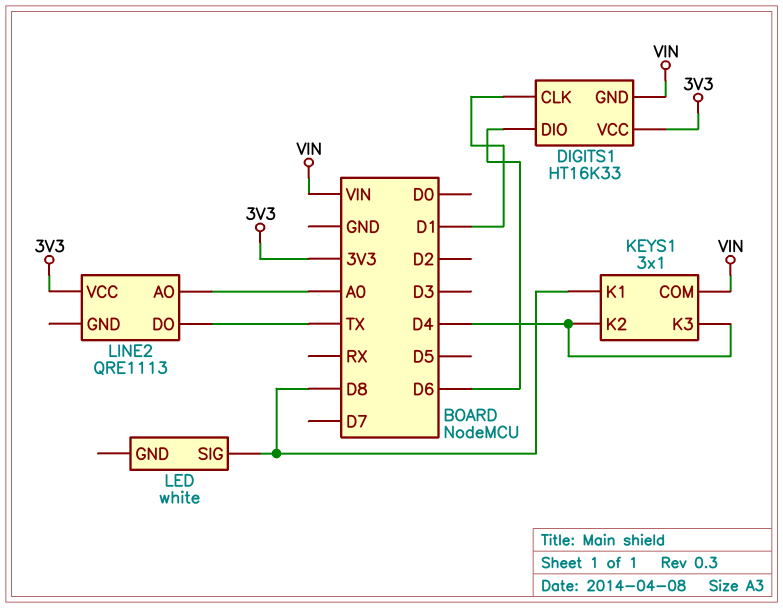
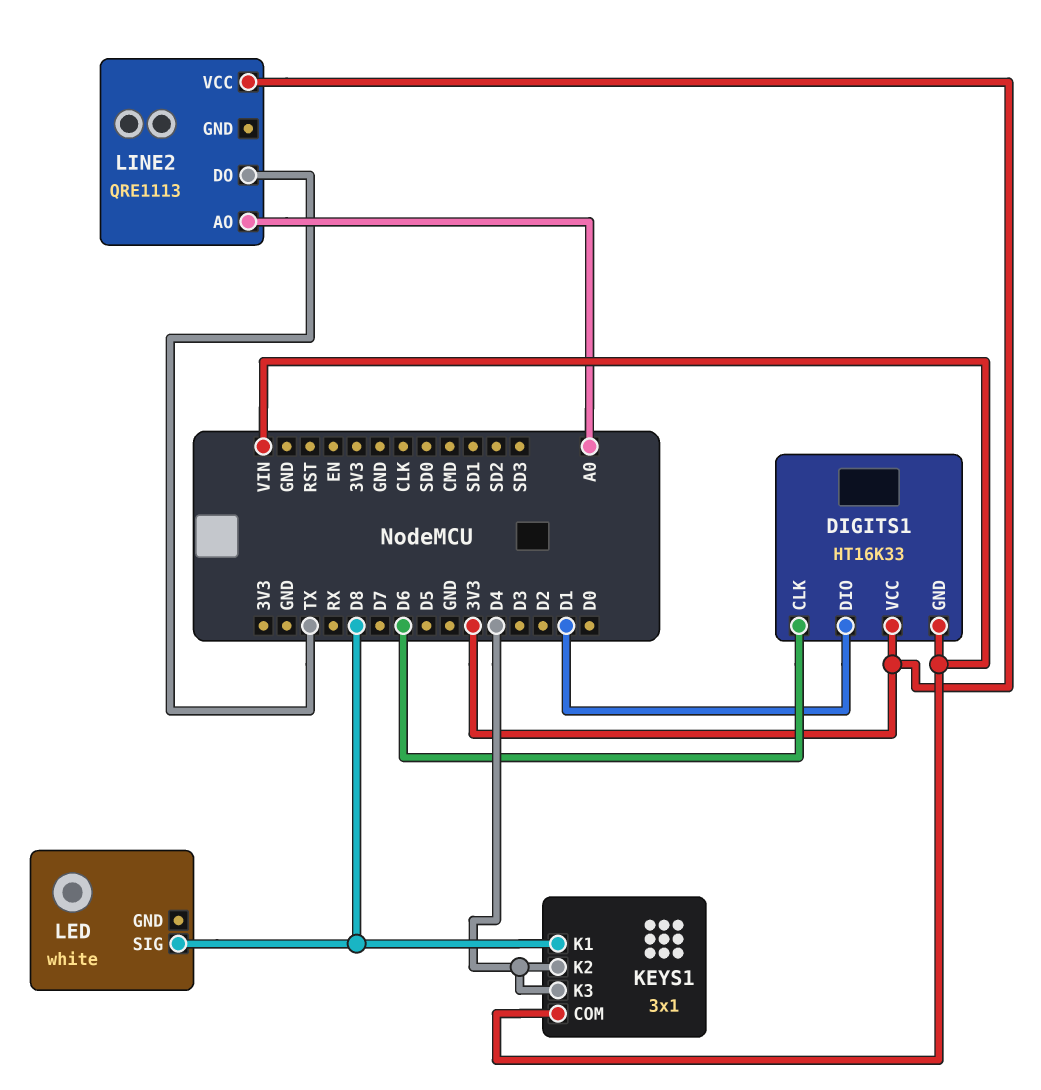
DIGITS1 pin CLK: D1 -> D6
DIGITS1 pin DIO: D6 -> D1

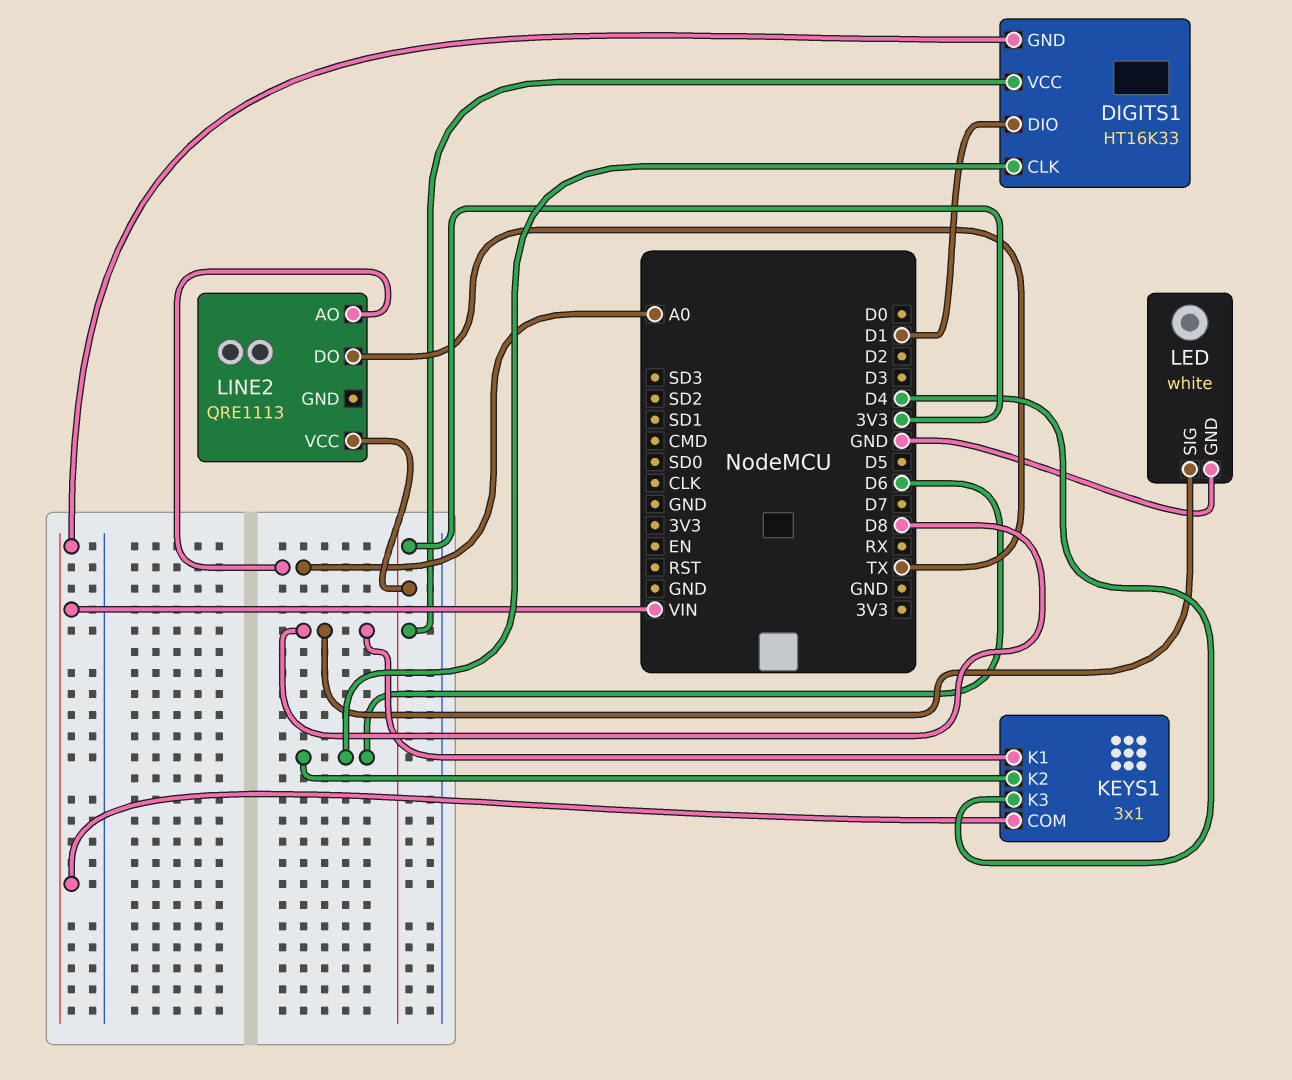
KEYS1 pin K2: D4 -> D6
LED pin GND: none -> GND

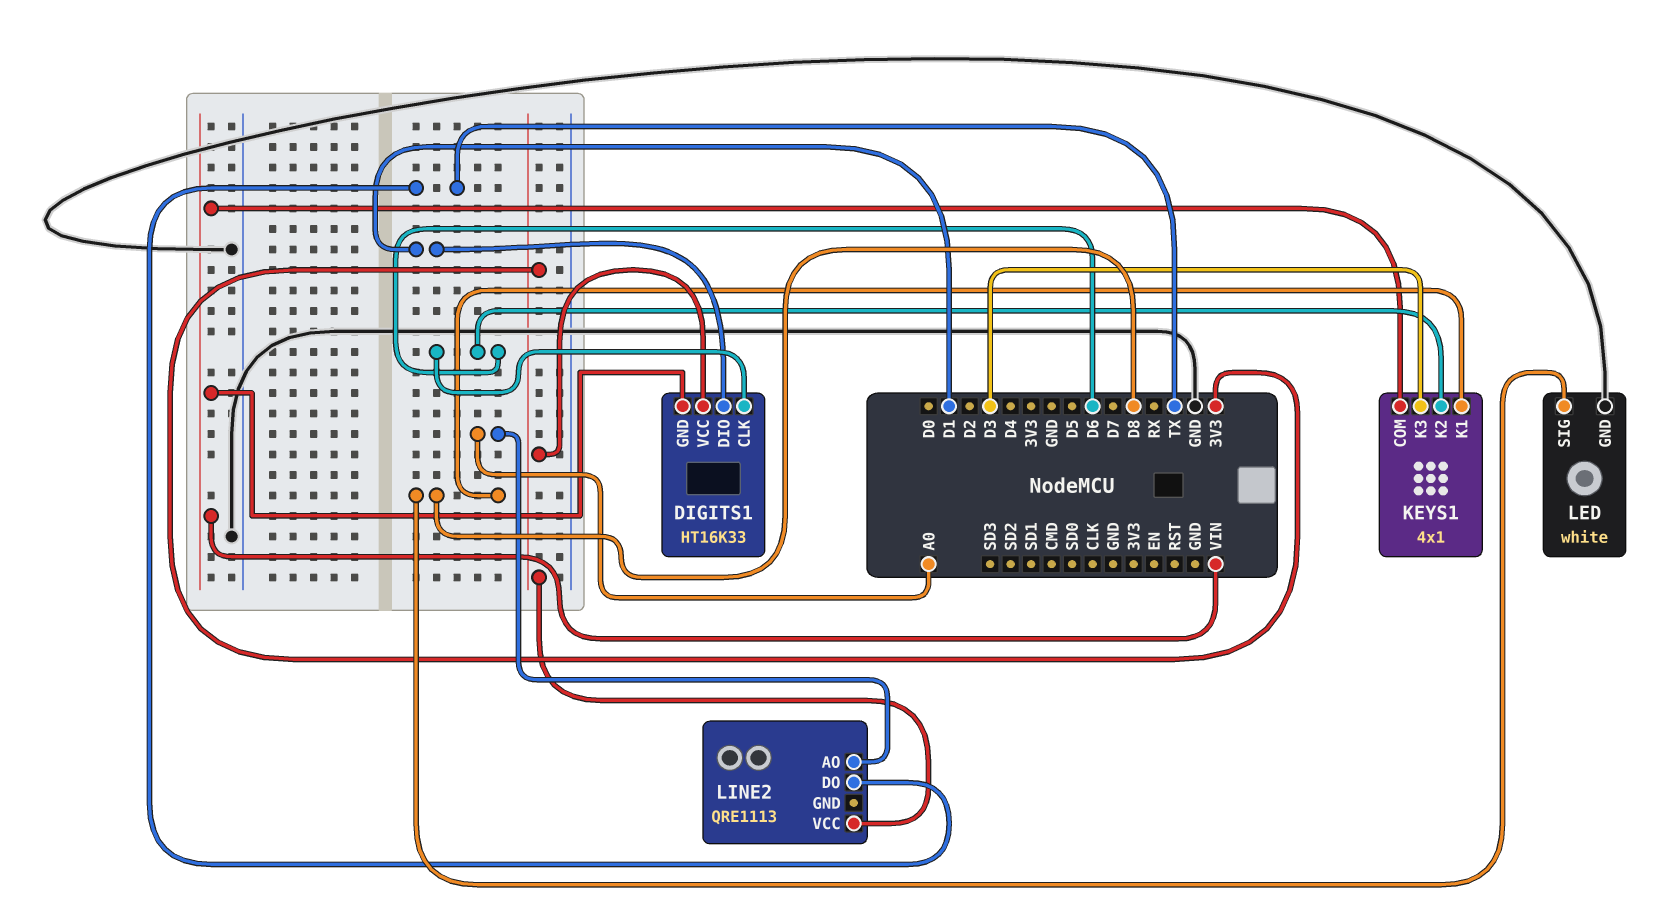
KEYS1: 3x1 -> 4x1
KEYS1 pin K3: D4 -> D3

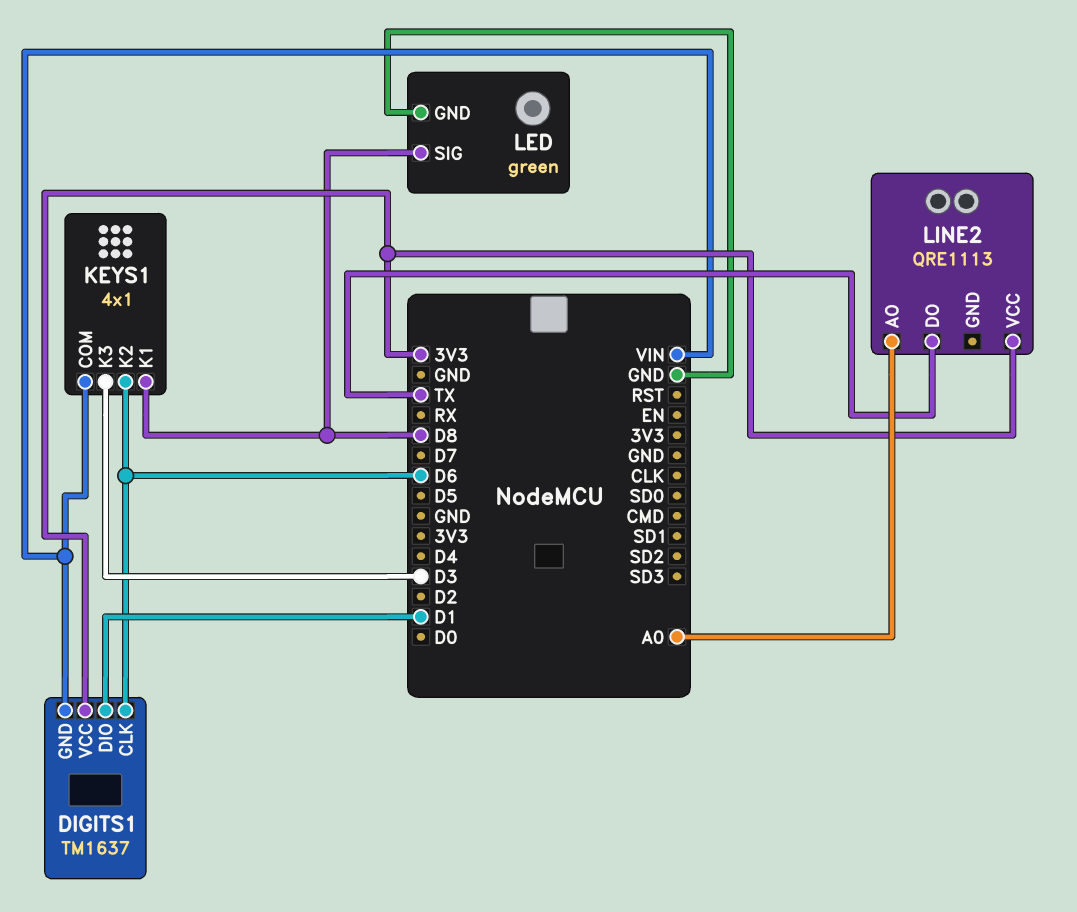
DIGITS1: HT16K33 -> TM1637
LED: white -> green

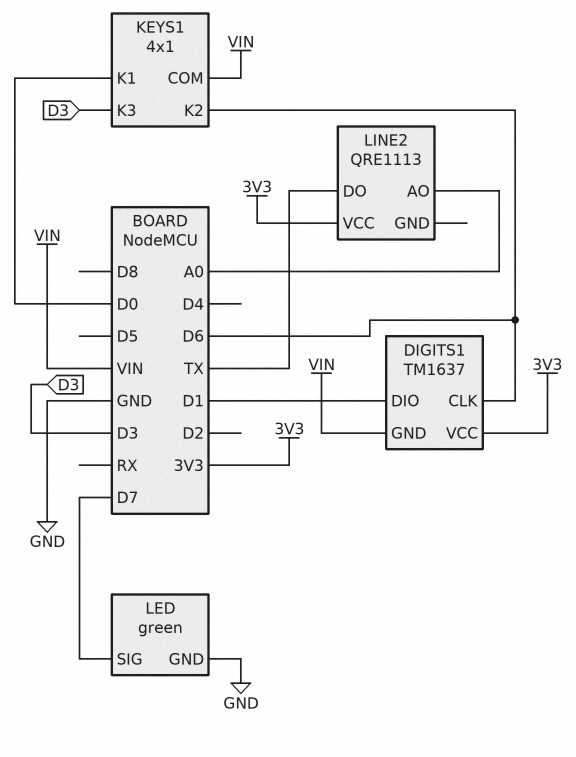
KEYS1 pin K1: D8 -> D0
LED pin SIG: D8 -> D7

